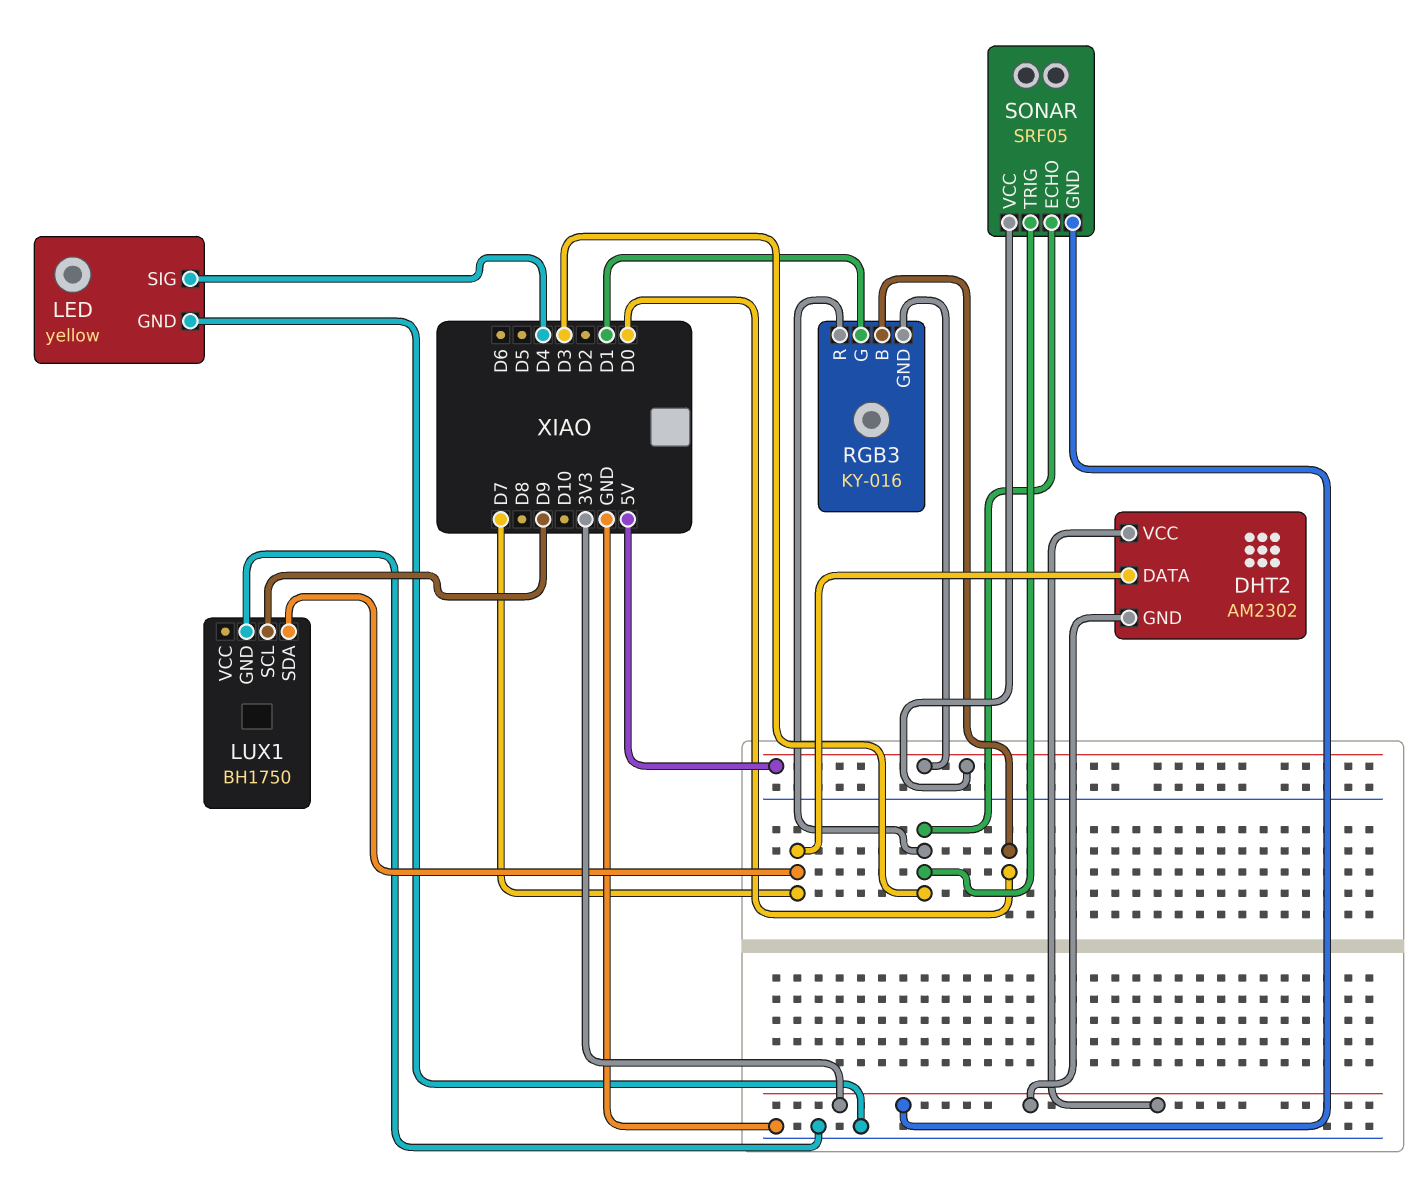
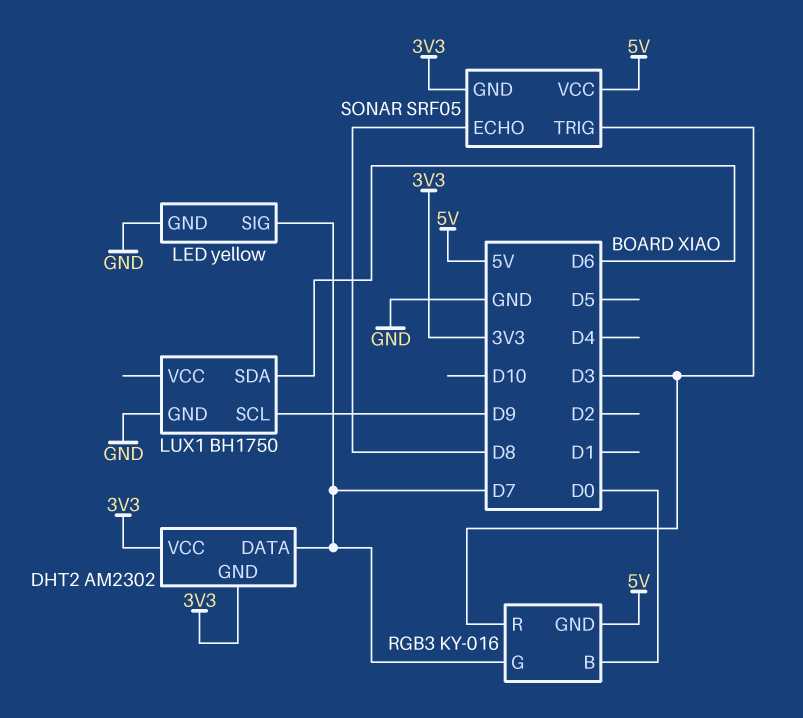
LED pin SIG: D4 -> D7
LUX1 pin SDA: D7 -> D6
RGB3 pin G: D1 -> D7
SONAR pin ECHO: D3 -> D8

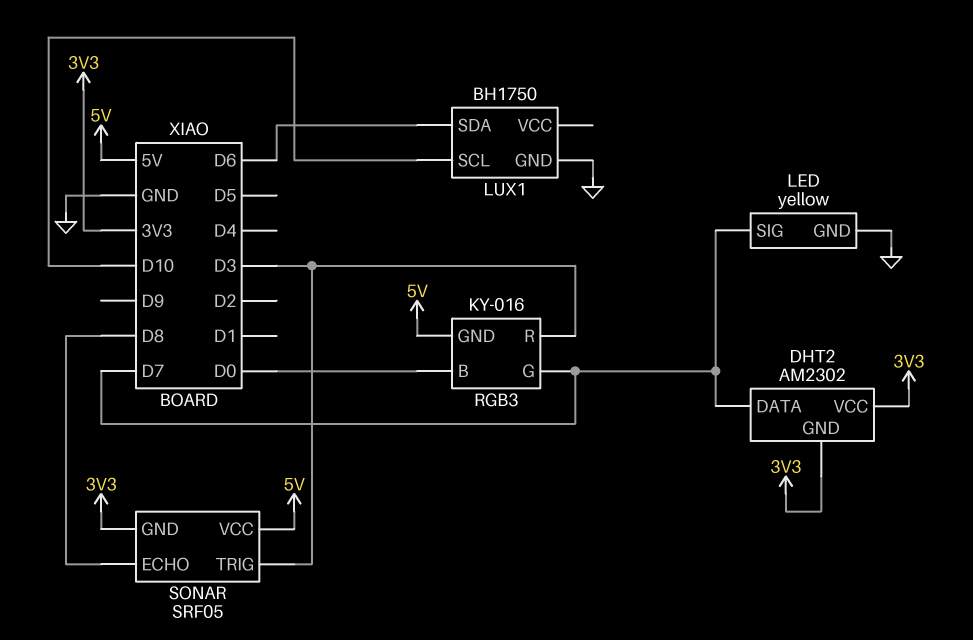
LUX1 pin SCL: D9 -> D10

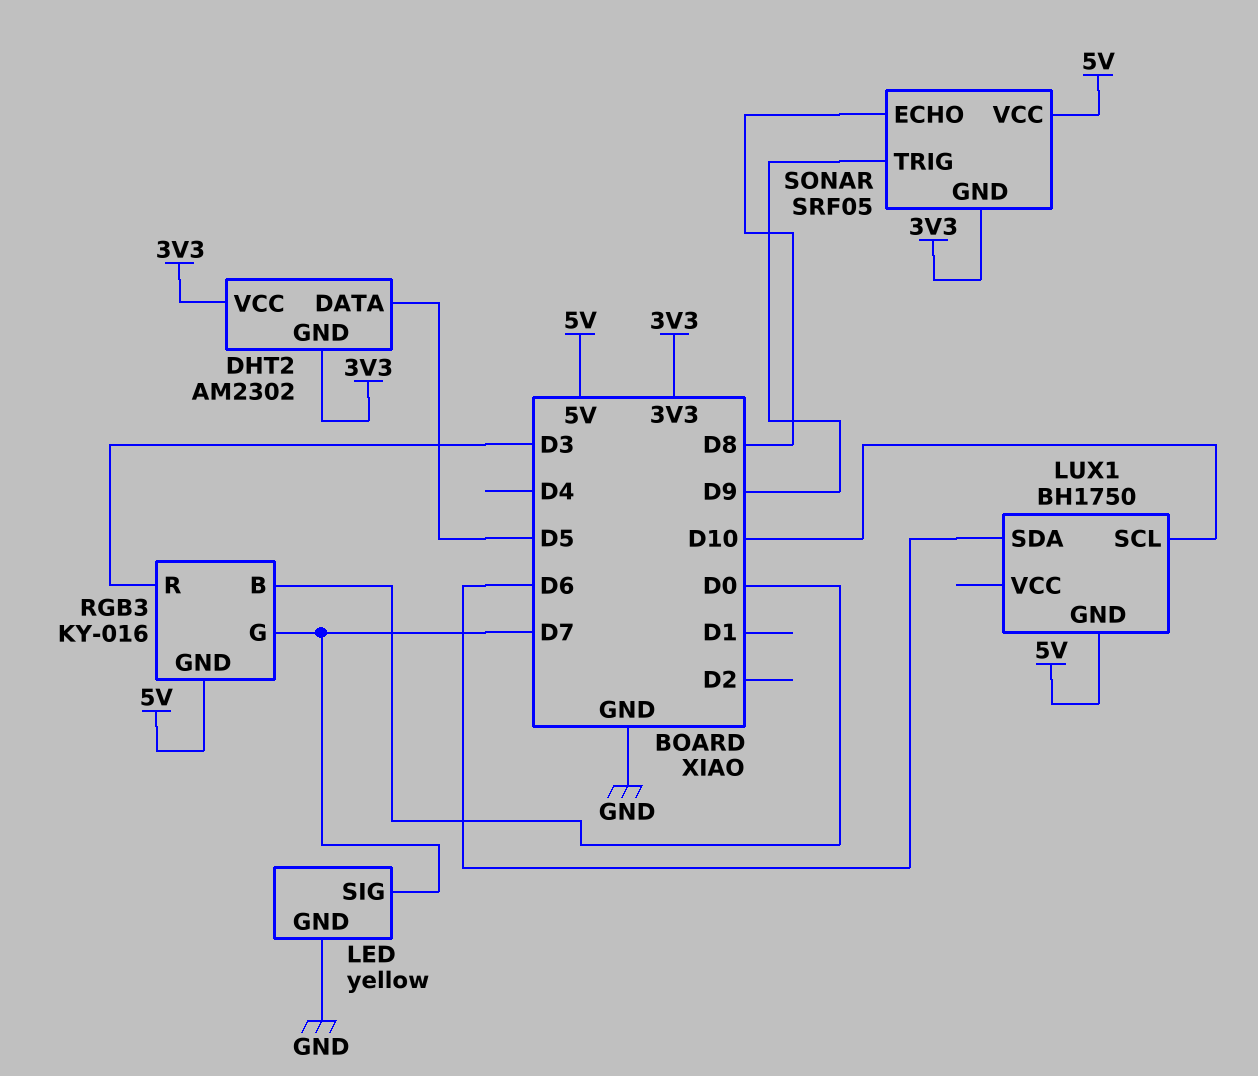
DHT2 pin DATA: D7 -> D5
LUX1 pin GND: GND -> 5V
SONAR pin TRIG: D3 -> D9

